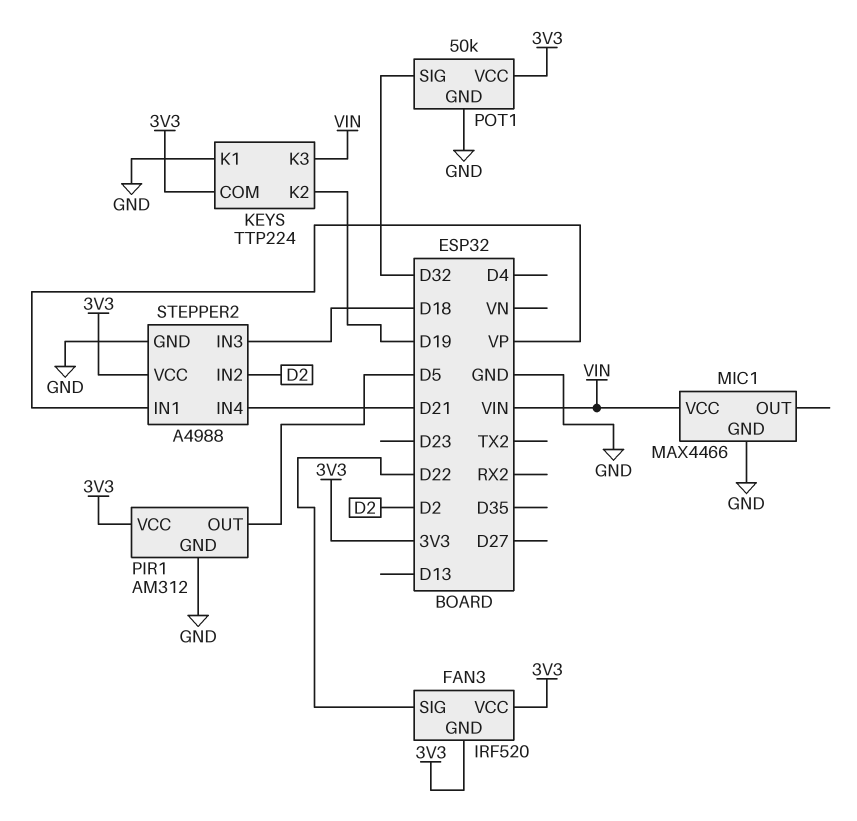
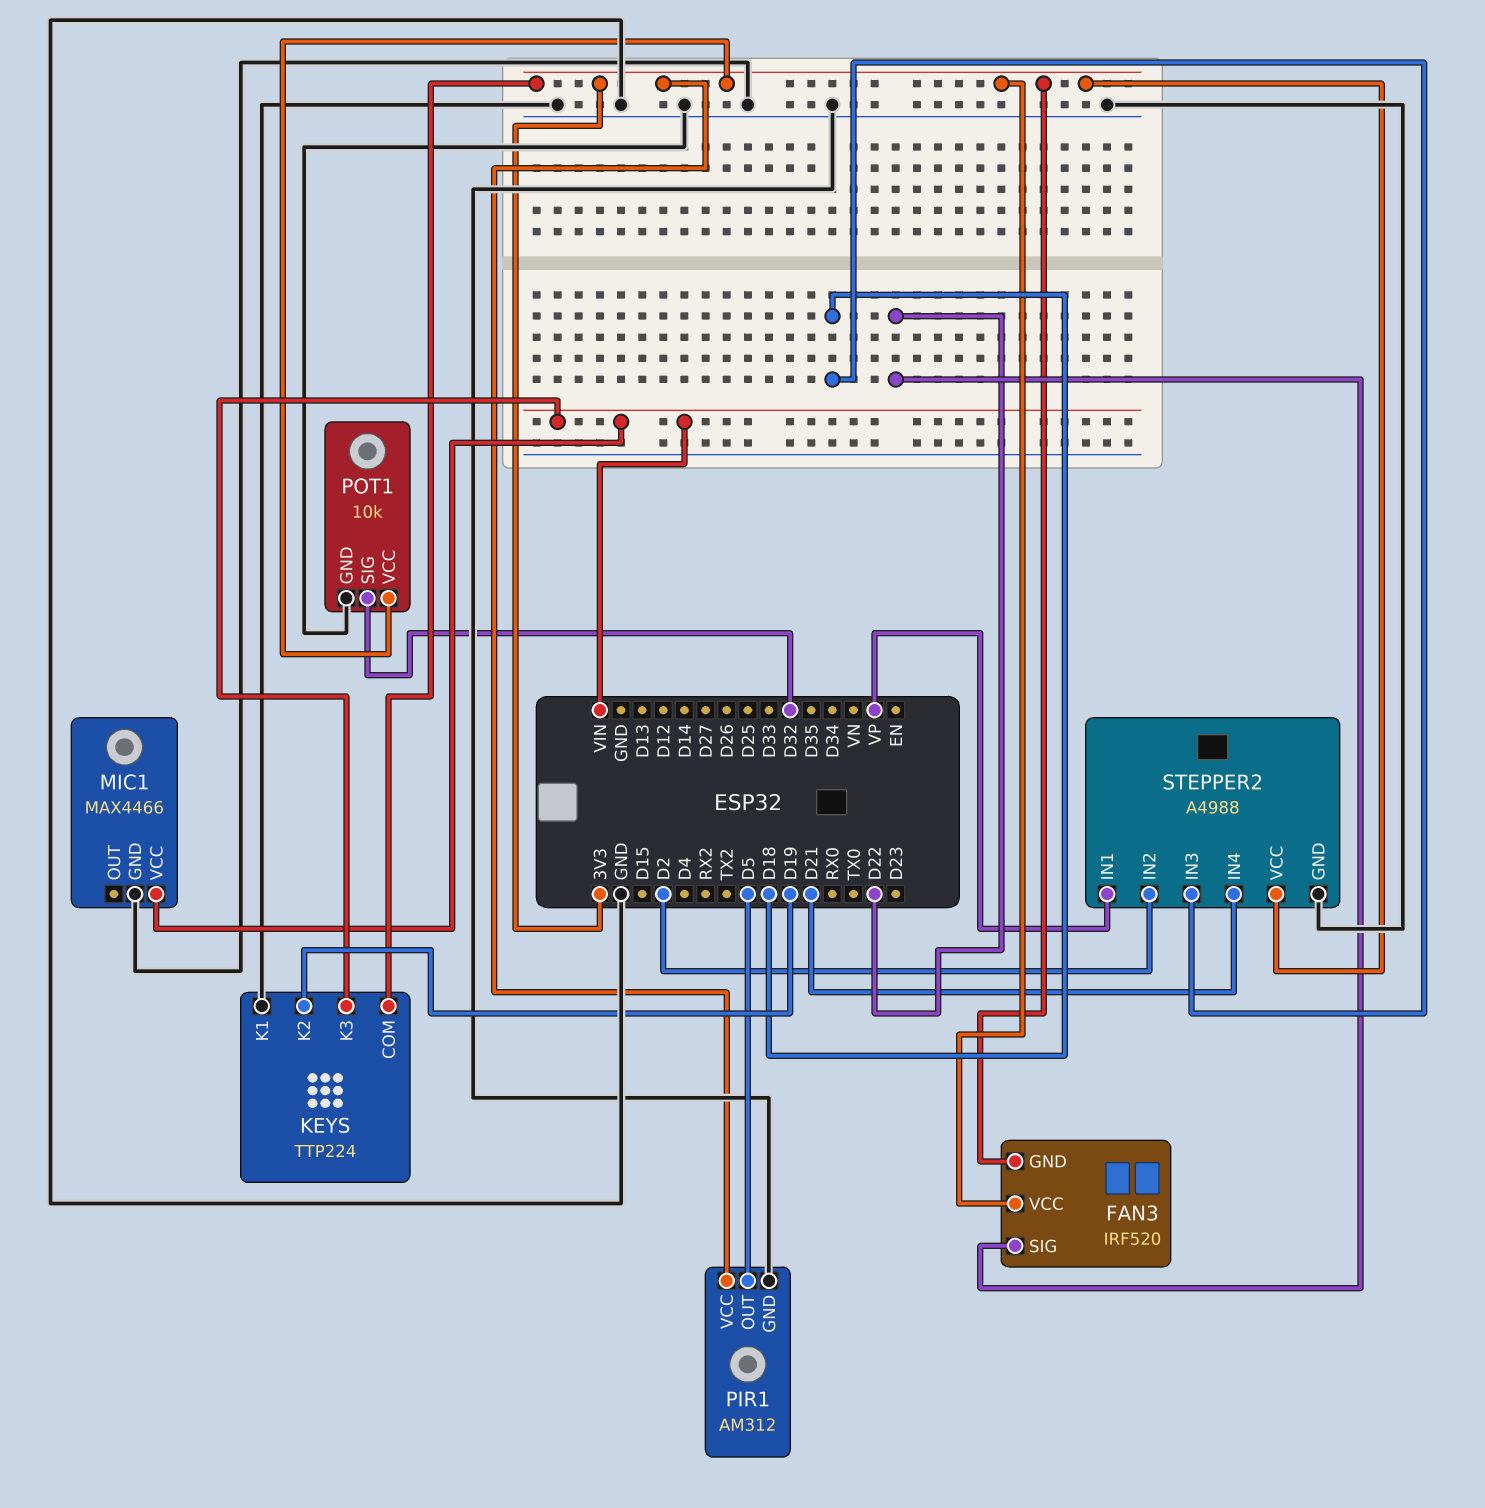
POT1: 50k -> 10k

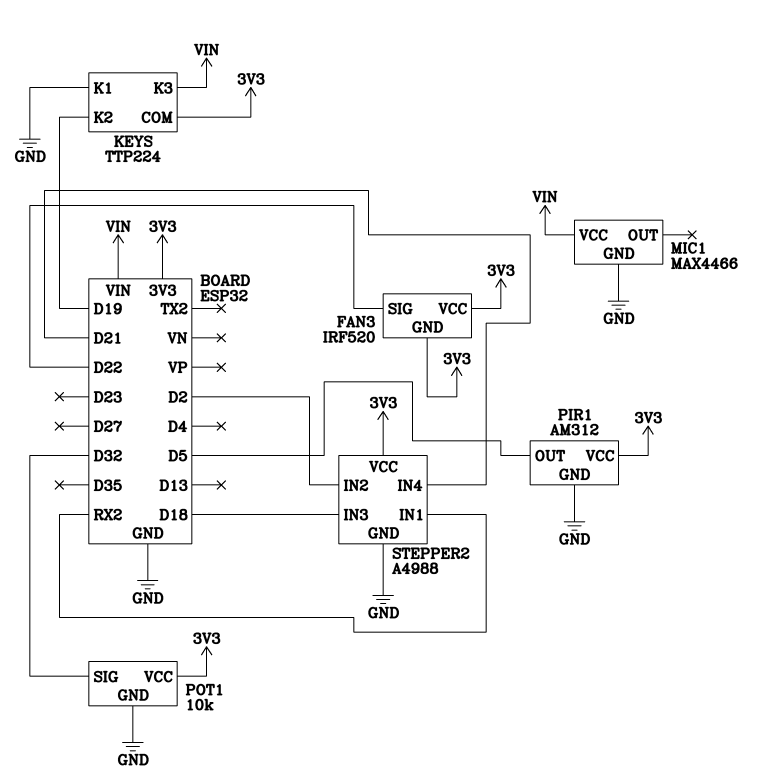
STEPPER2 pin IN1: VP -> RX2

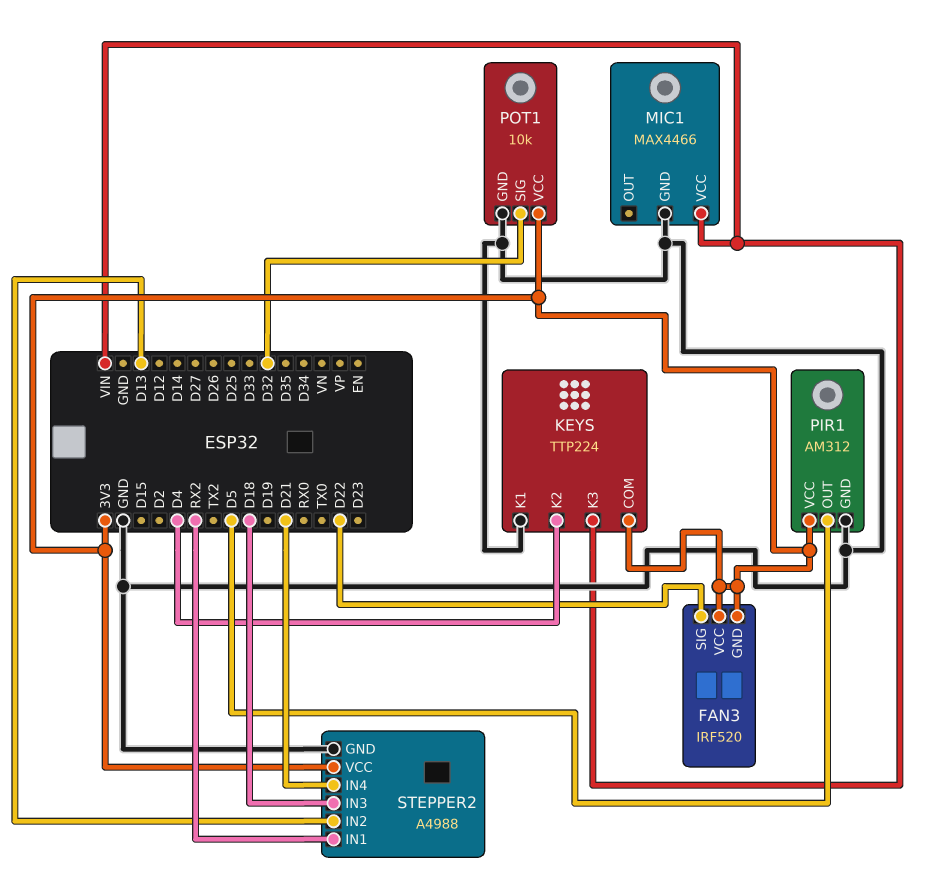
KEYS pin K2: D19 -> D4
STEPPER2 pin IN2: D2 -> D13

